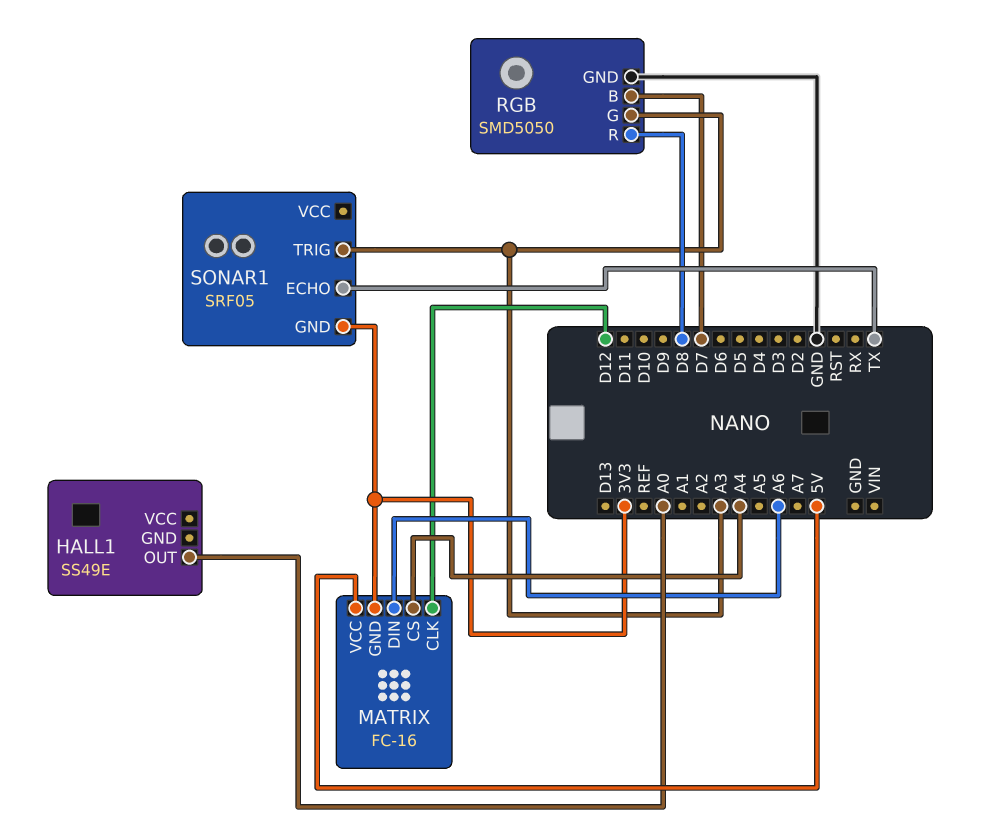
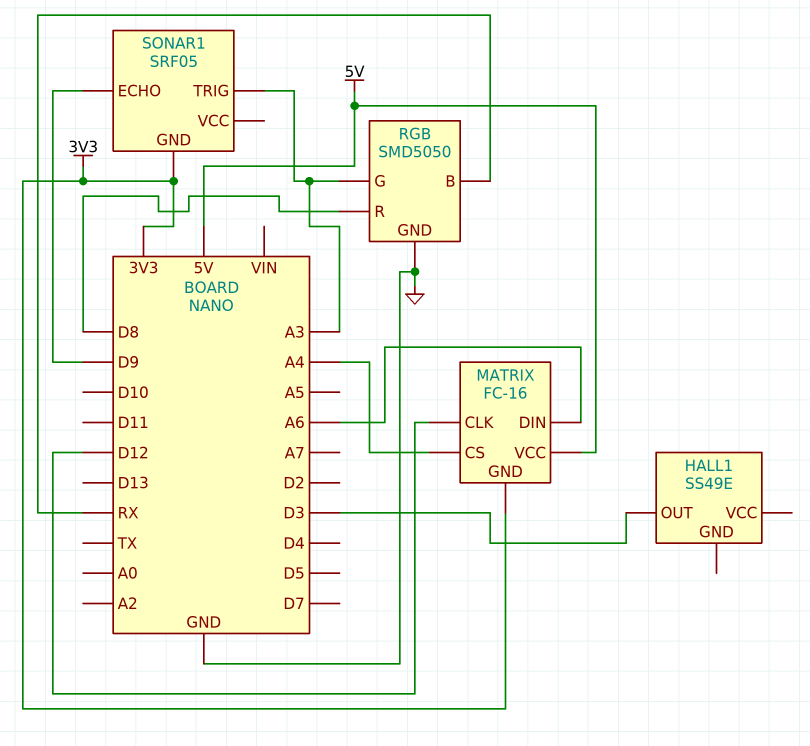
HALL1 pin OUT: A0 -> D3
RGB pin B: D7 -> RX
SONAR1 pin ECHO: TX -> D9

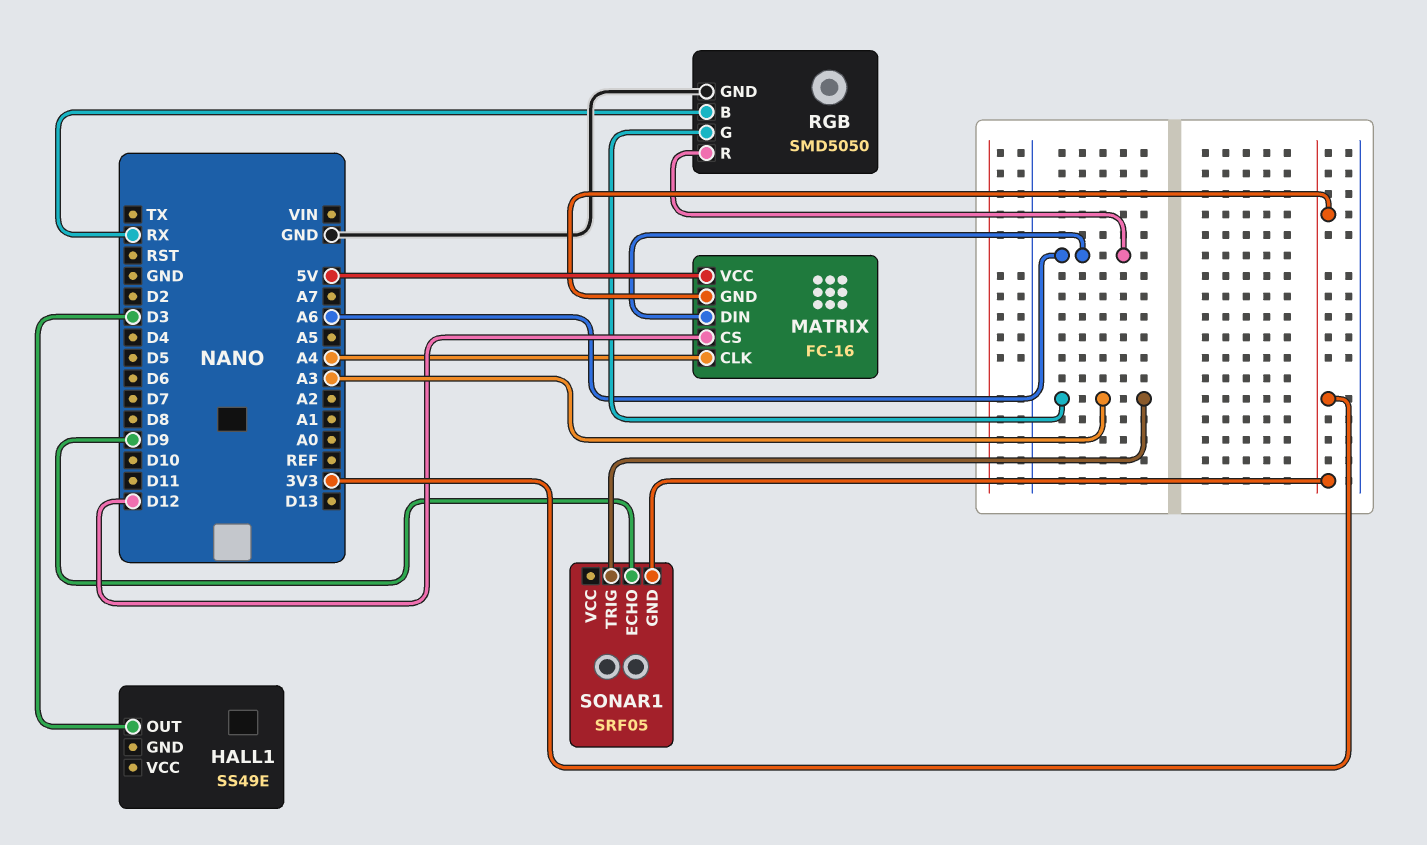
MATRIX pin CLK: D12 -> A4
MATRIX pin CS: A4 -> D12
RGB pin R: D8 -> A6

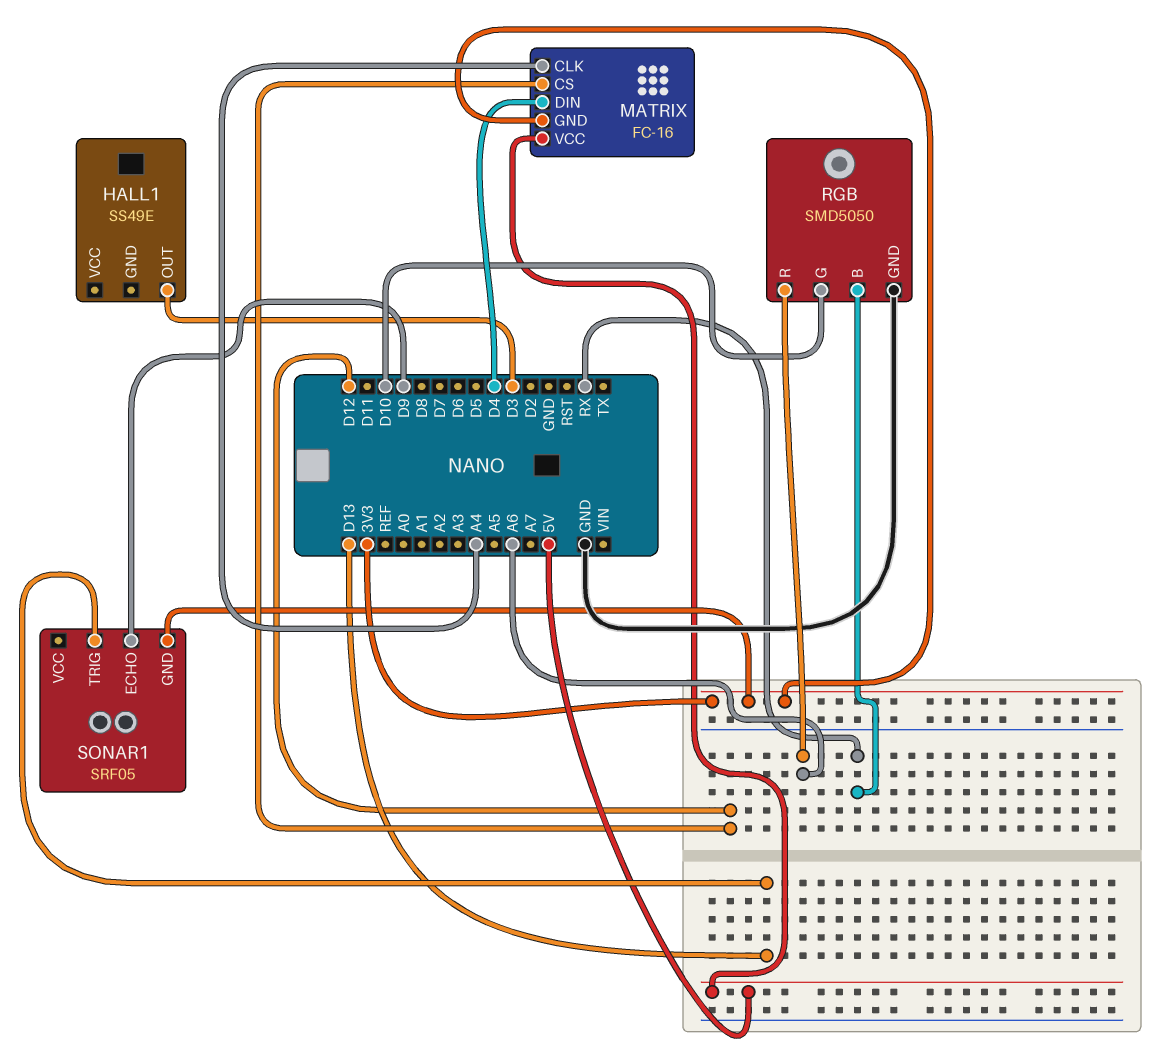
MATRIX pin DIN: A6 -> D4
RGB pin G: A3 -> D10
SONAR1 pin TRIG: A3 -> D13

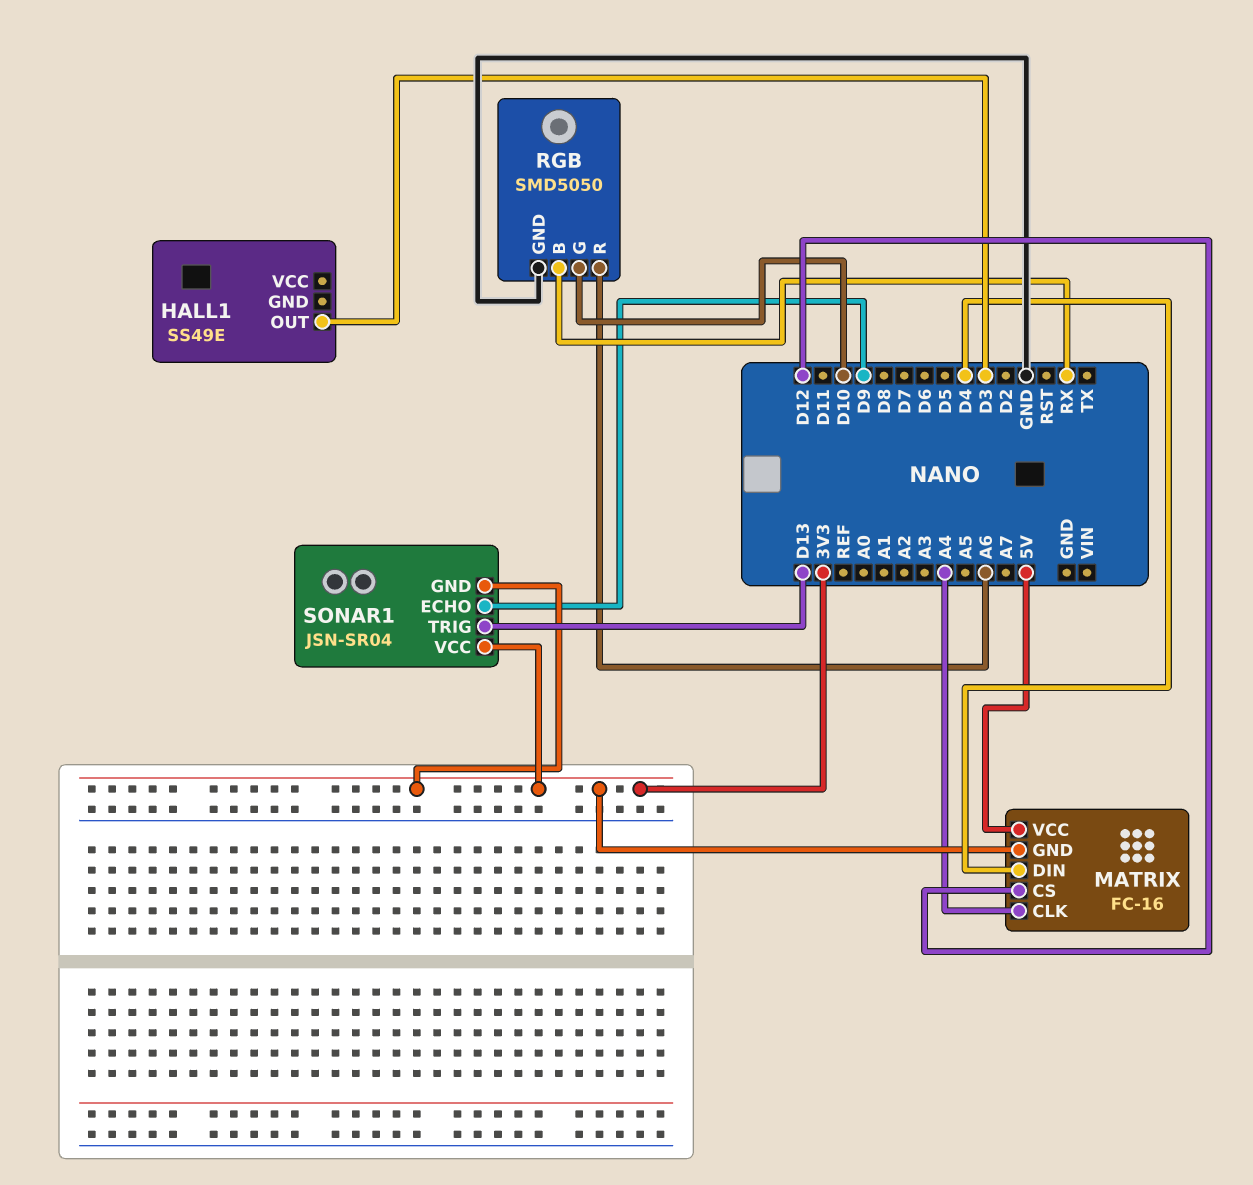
SONAR1: SRF05 -> JSN-SR04
SONAR1 pin VCC: none -> 3V3

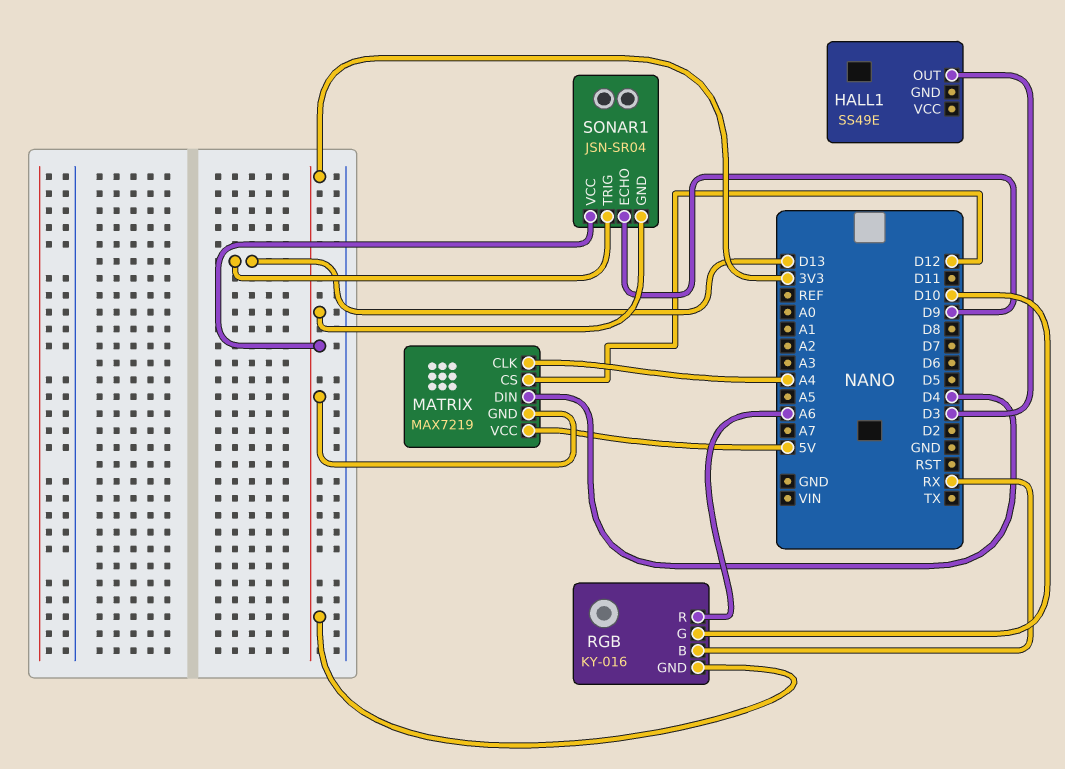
MATRIX: FC-16 -> MAX7219
RGB: SMD5050 -> KY-016
RGB pin GND: GND -> 3V3

